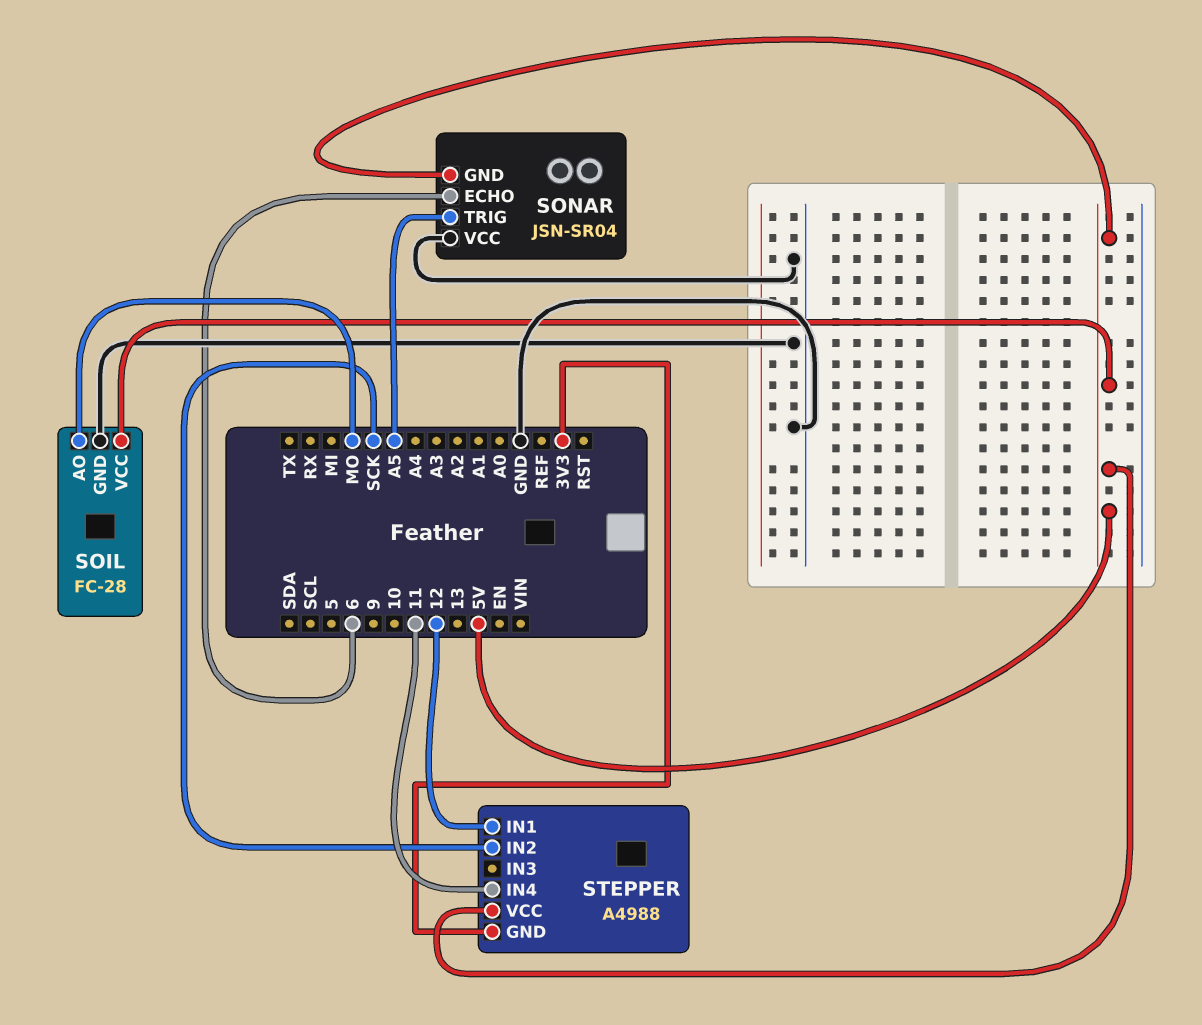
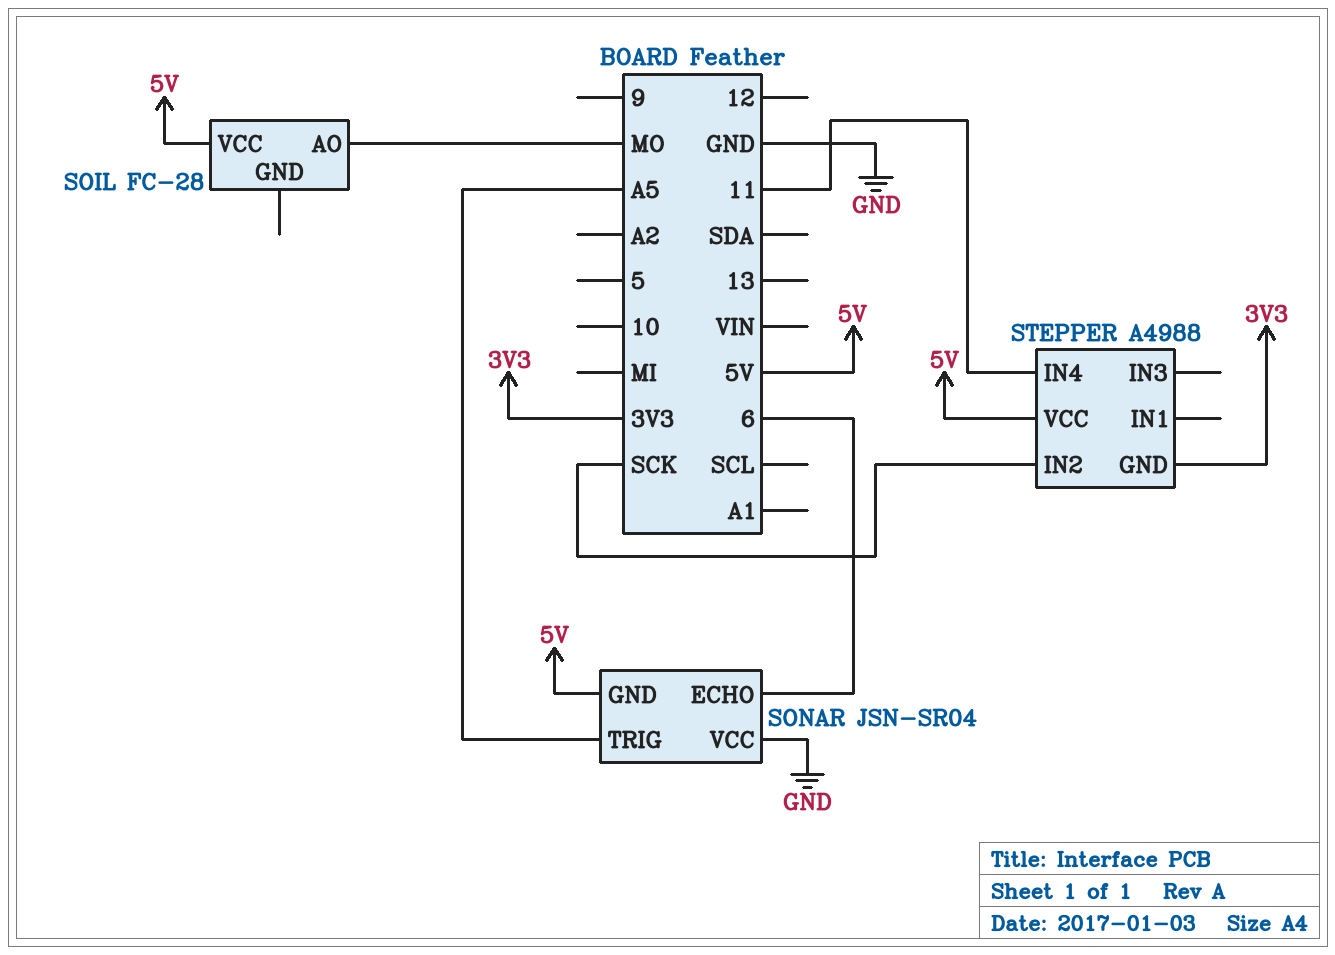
SOIL pin GND: GND -> none
STEPPER pin IN1: 12 -> none

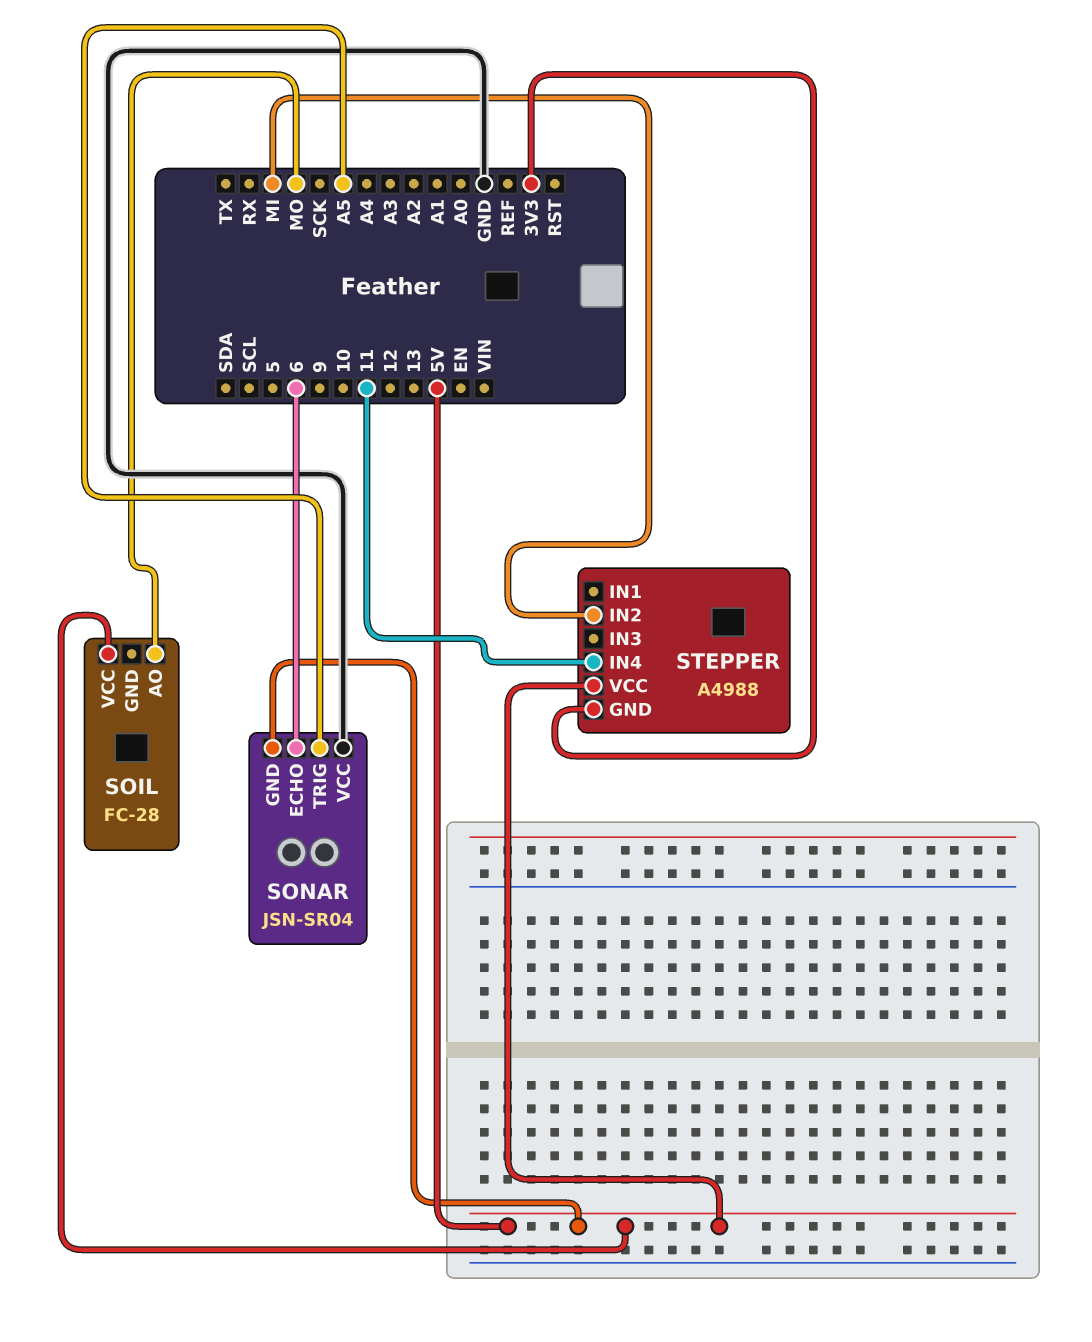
STEPPER pin IN2: SCK -> MI

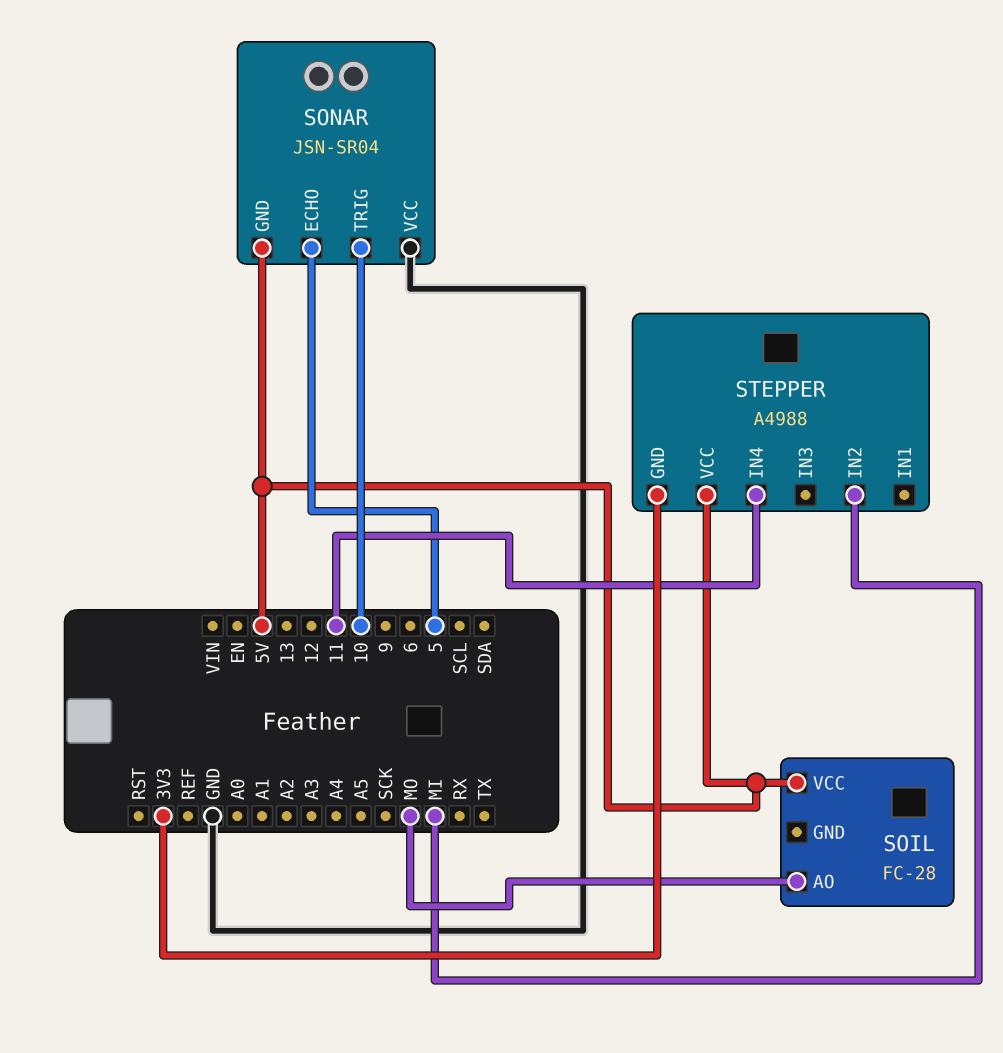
SONAR pin ECHO: 6 -> 5
SONAR pin TRIG: A5 -> 10

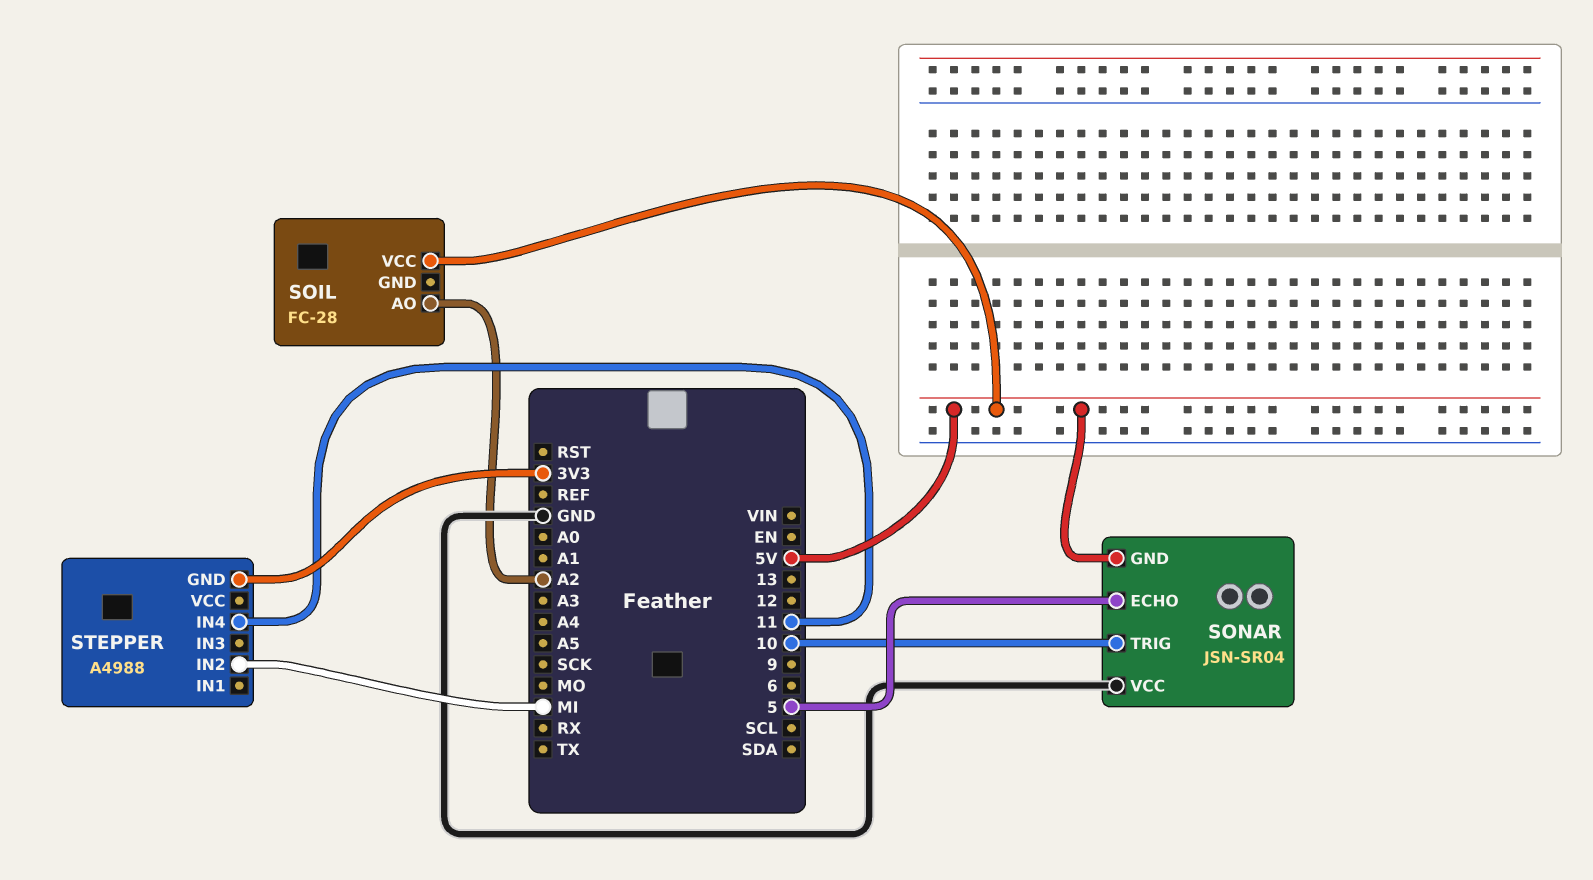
SOIL pin AO: MO -> A2
STEPPER pin VCC: 5V -> none

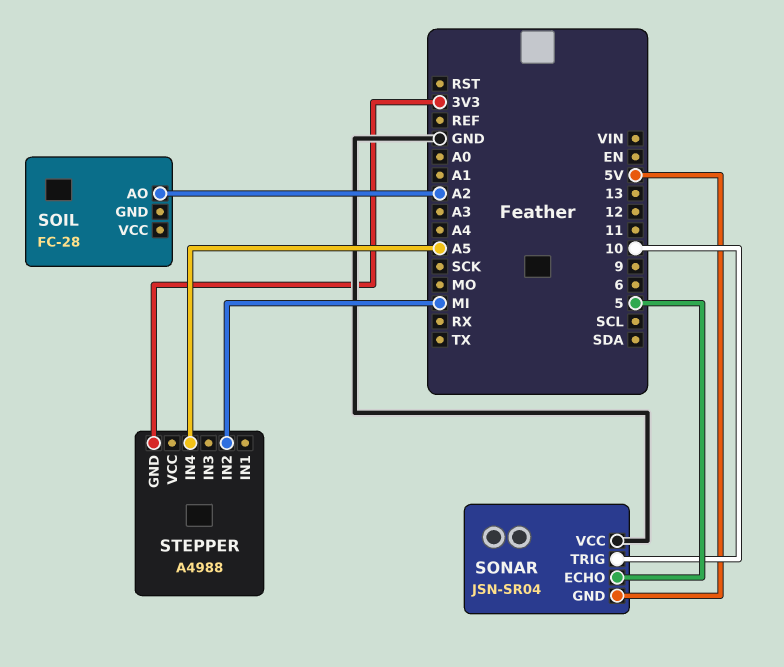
SOIL pin VCC: 5V -> none
STEPPER pin IN4: 11 -> A5

